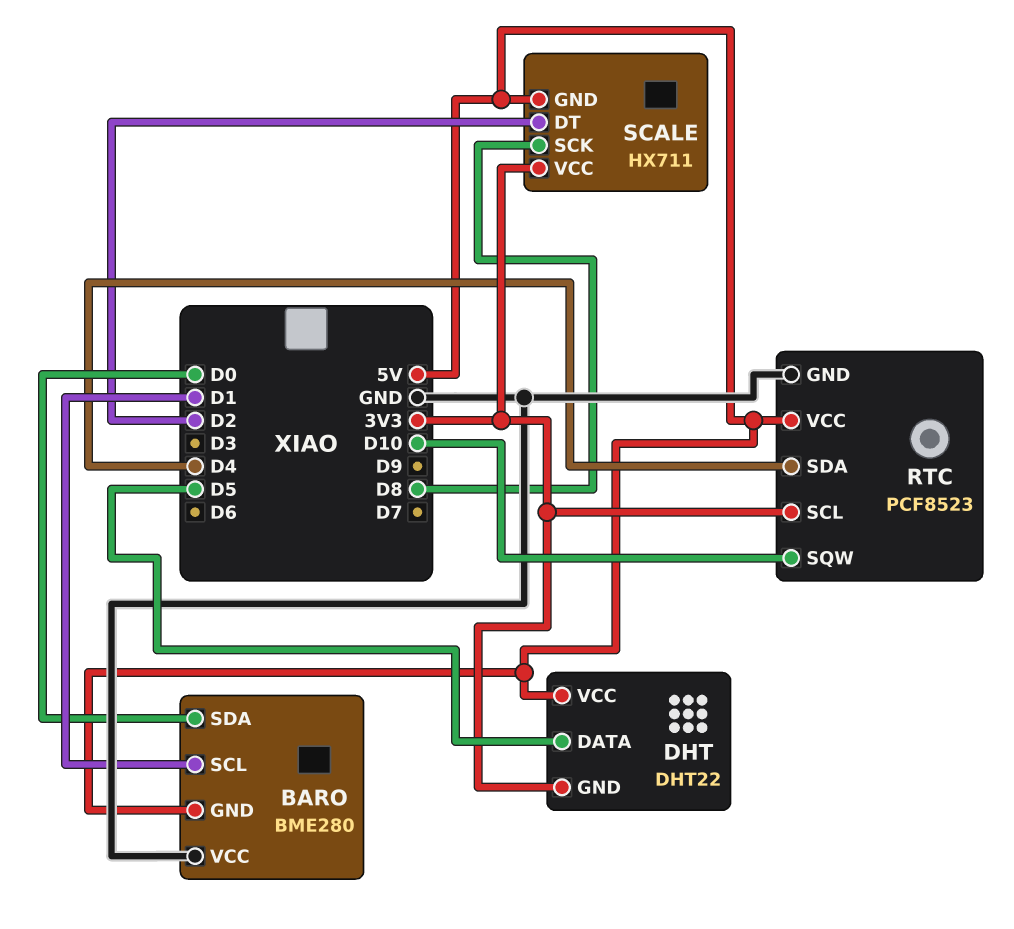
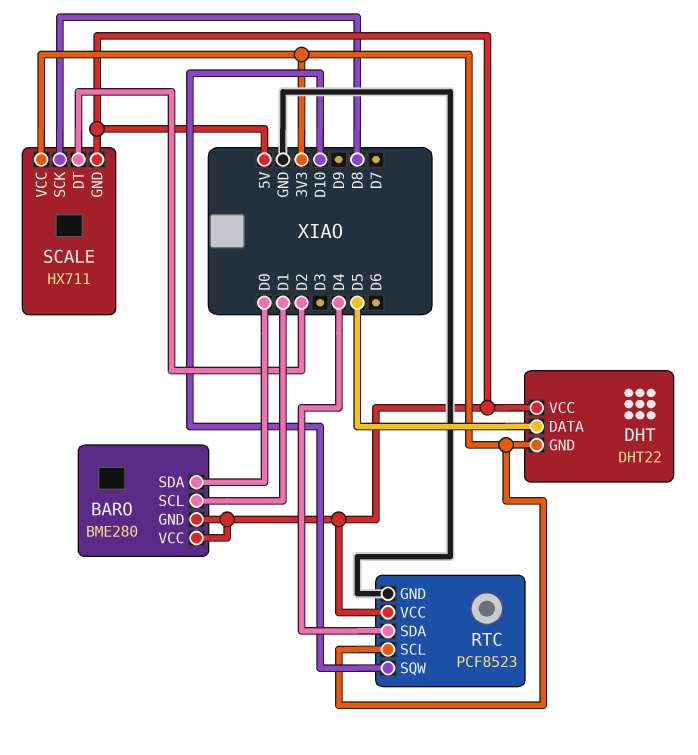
BARO pin VCC: GND -> 5V

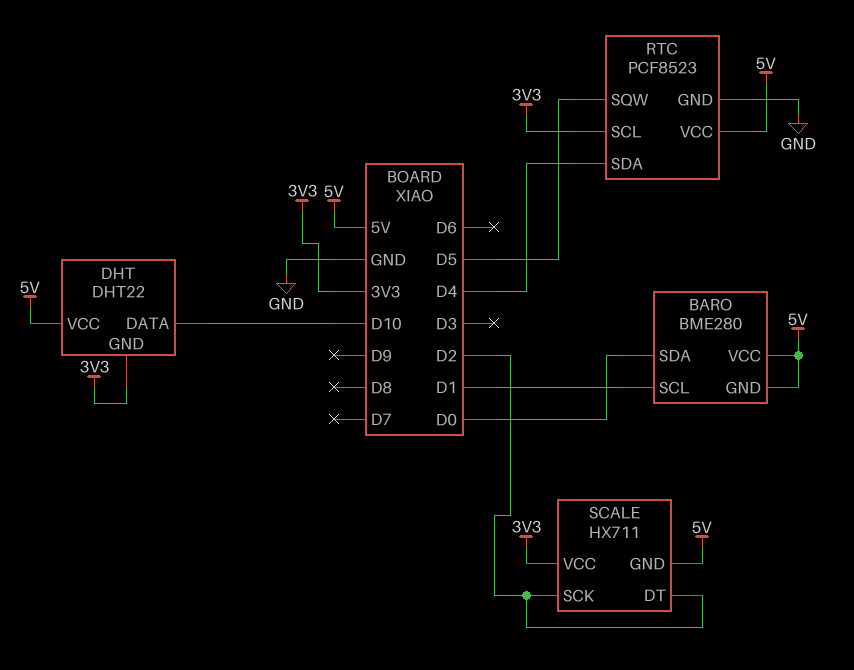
DHT pin DATA: D5 -> D10
RTC pin SQW: D10 -> D5
SCALE pin SCK: D8 -> D2

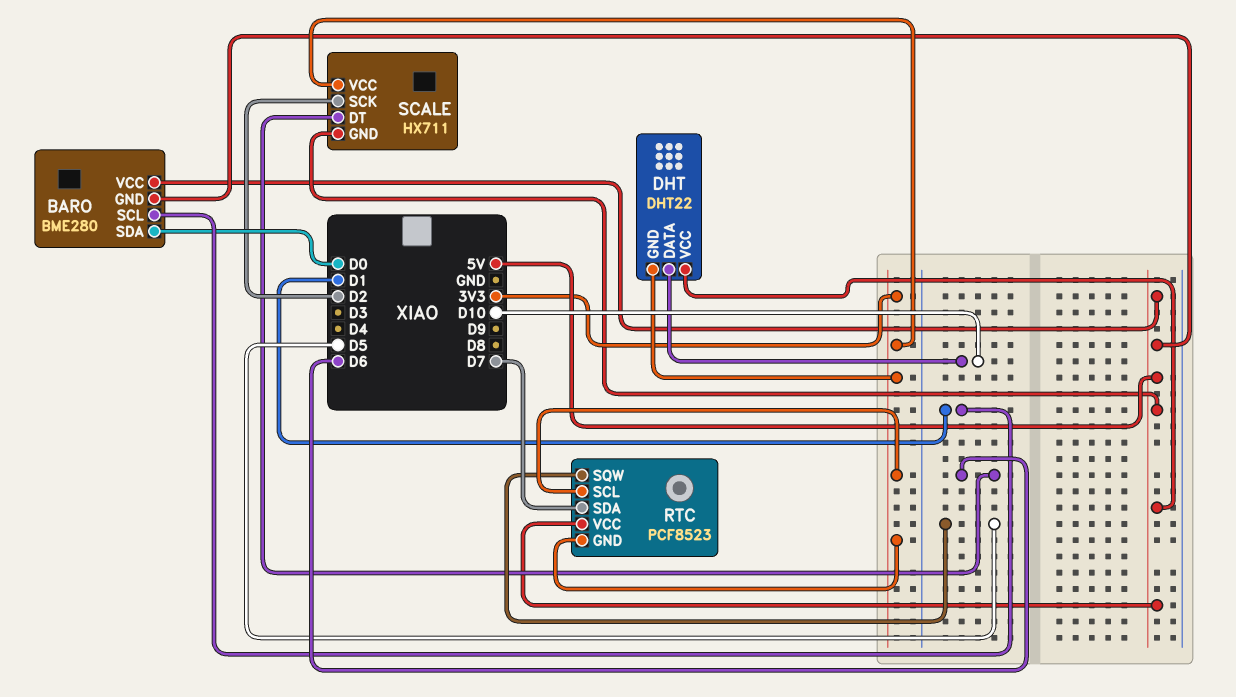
RTC pin GND: GND -> 3V3
RTC pin SDA: D4 -> D7
SCALE pin DT: D2 -> D6

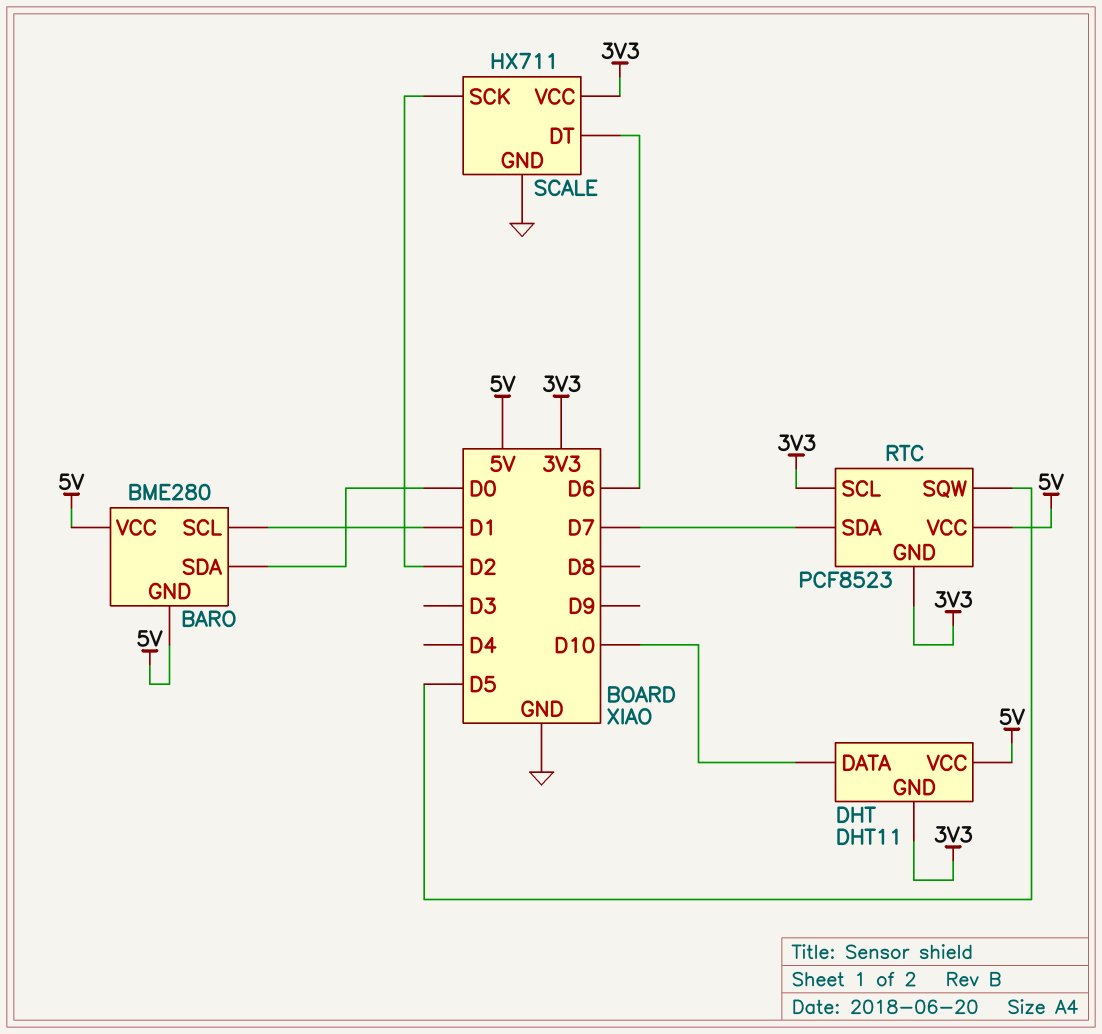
DHT: DHT22 -> DHT11
SCALE pin GND: 5V -> GND

